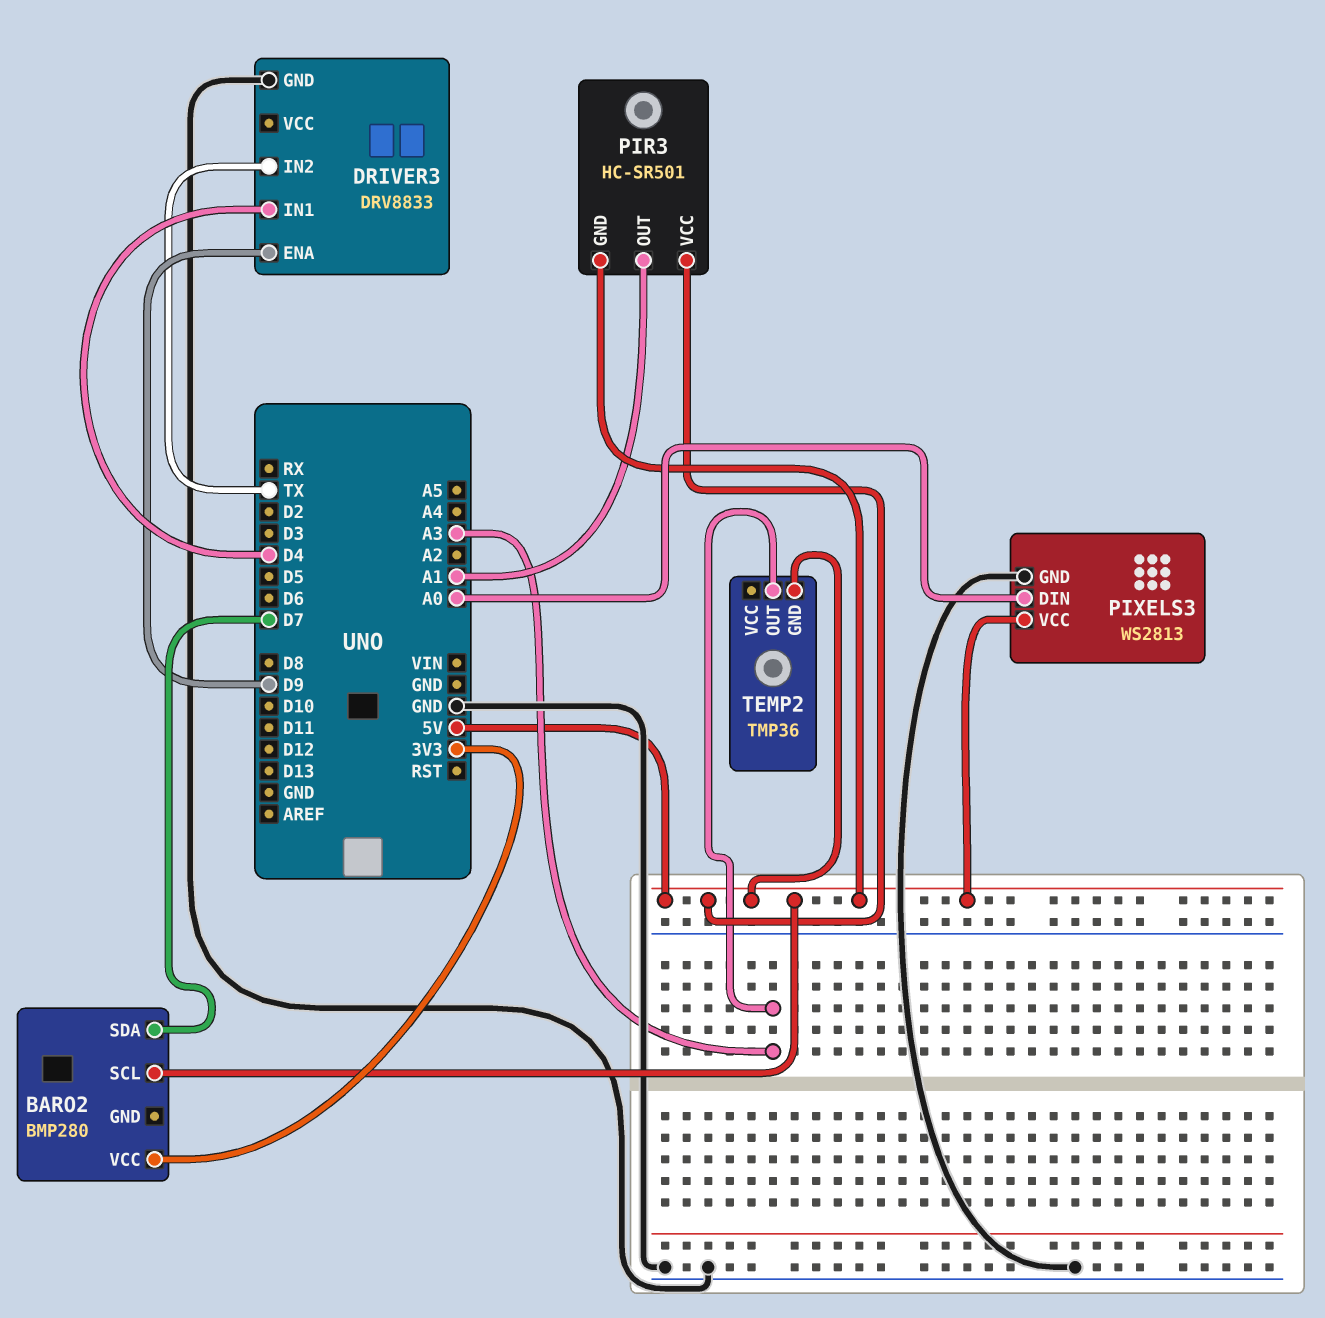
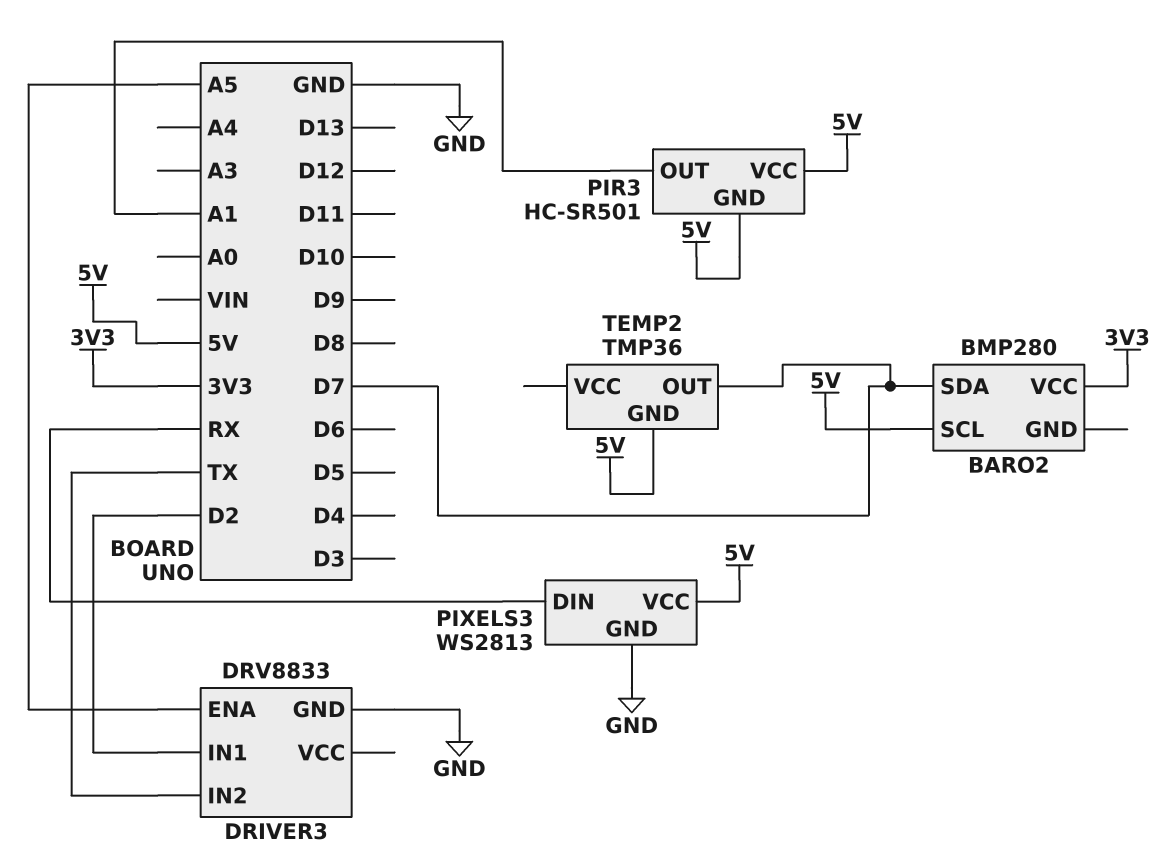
DRIVER3 pin ENA: D9 -> A5
DRIVER3 pin IN1: D4 -> D2
PIXELS3 pin DIN: A0 -> RX
TEMP2 pin OUT: A3 -> D7

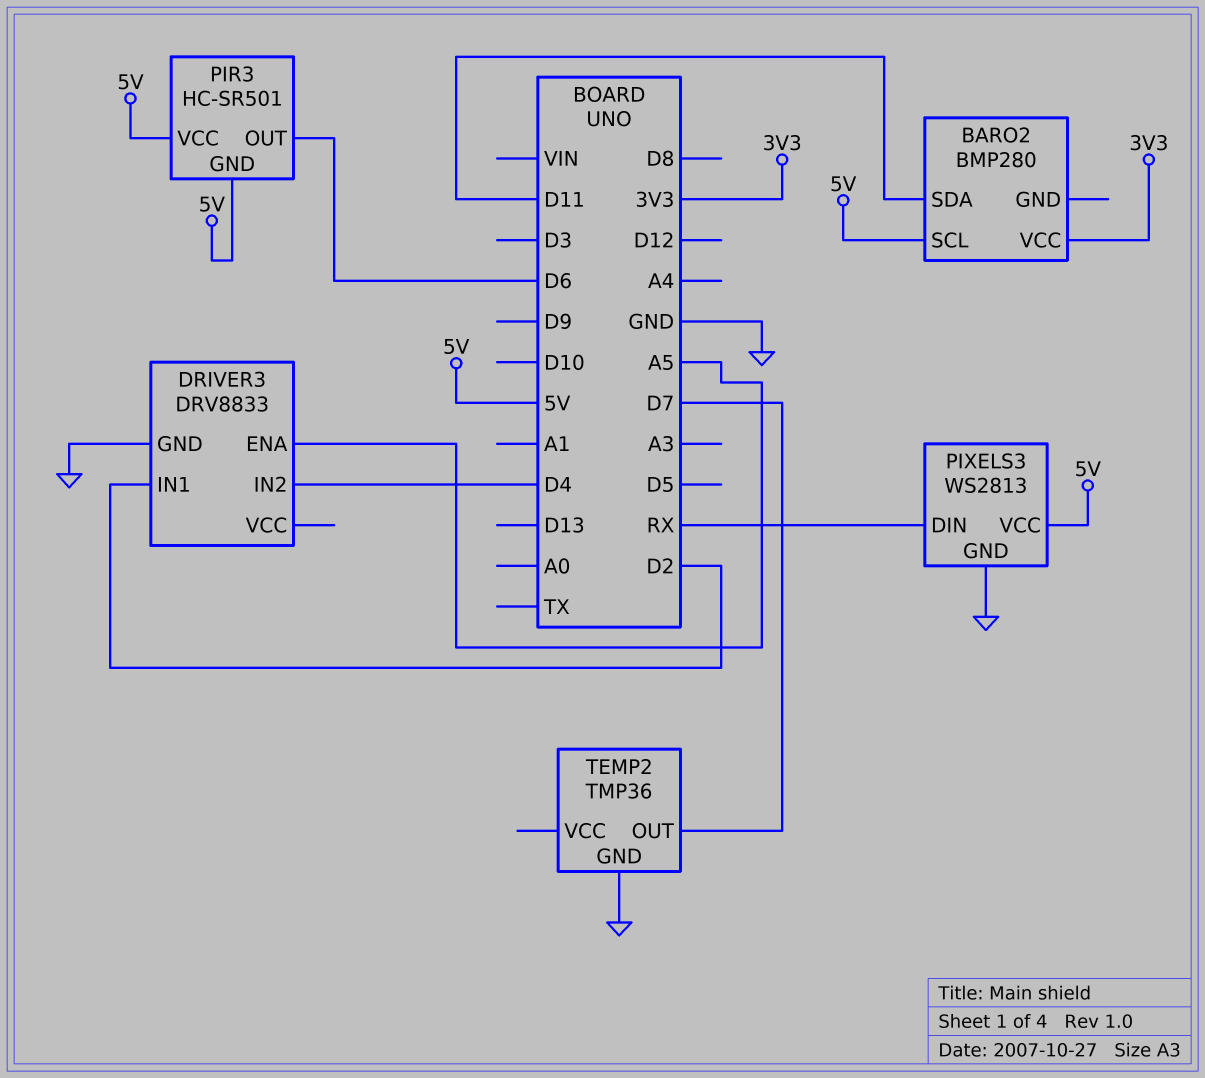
BARO2 pin SDA: D7 -> D11
DRIVER3 pin IN2: TX -> D4
PIR3 pin OUT: A1 -> D6
TEMP2 pin GND: 5V -> GND

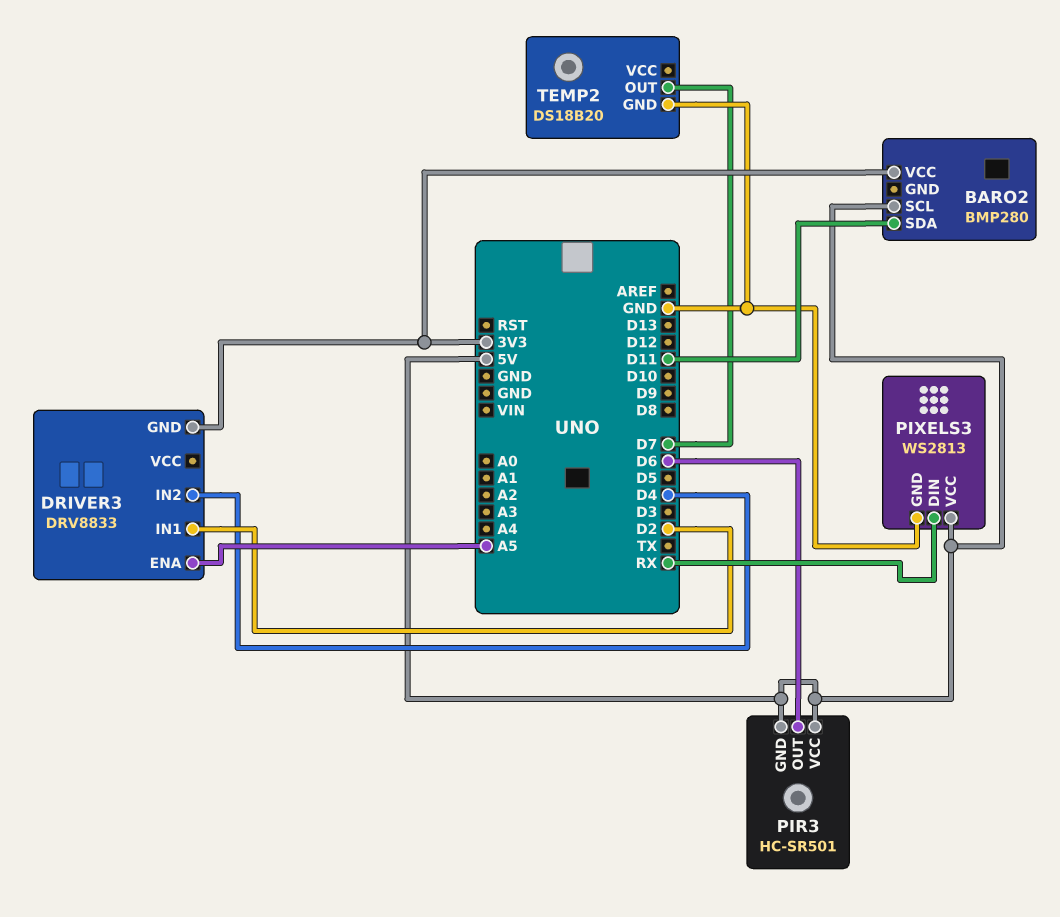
DRIVER3 pin GND: GND -> 3V3
TEMP2: TMP36 -> DS18B20

